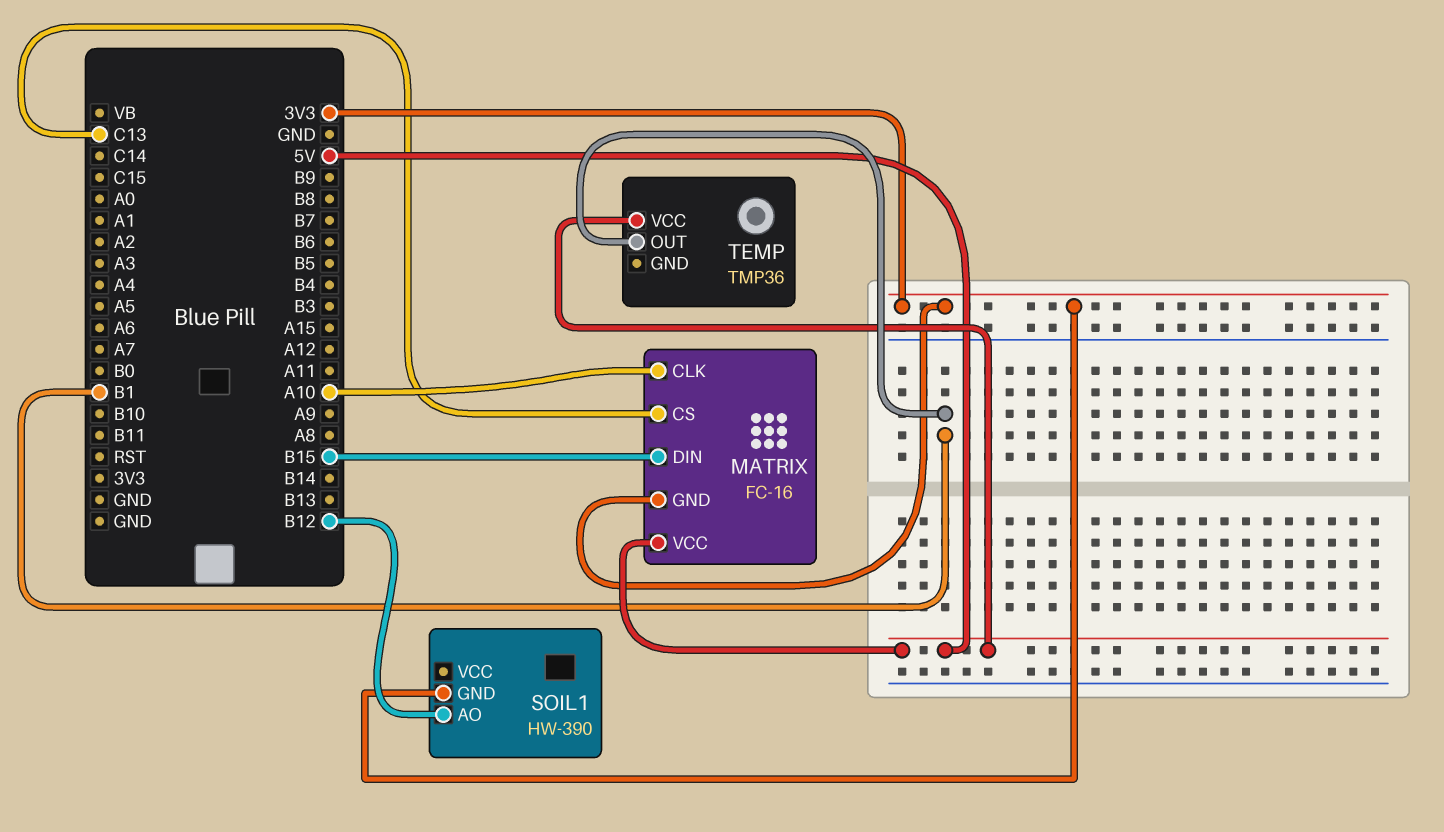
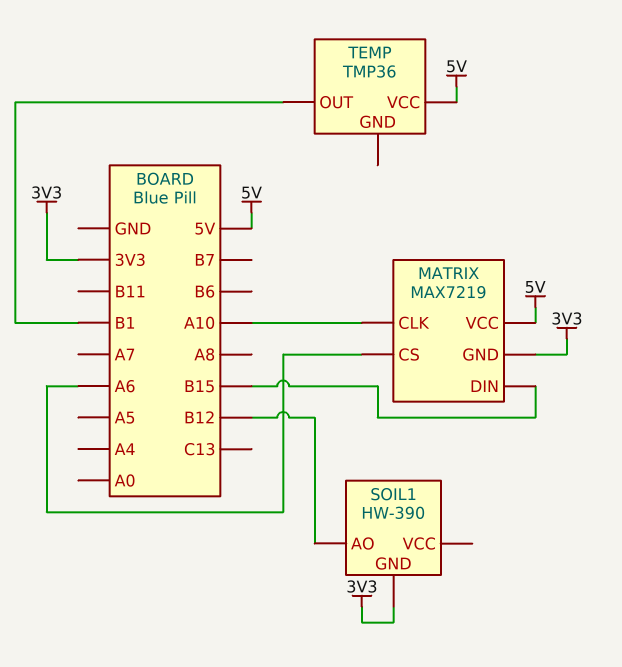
MATRIX: FC-16 -> MAX7219
MATRIX pin CS: C13 -> A6

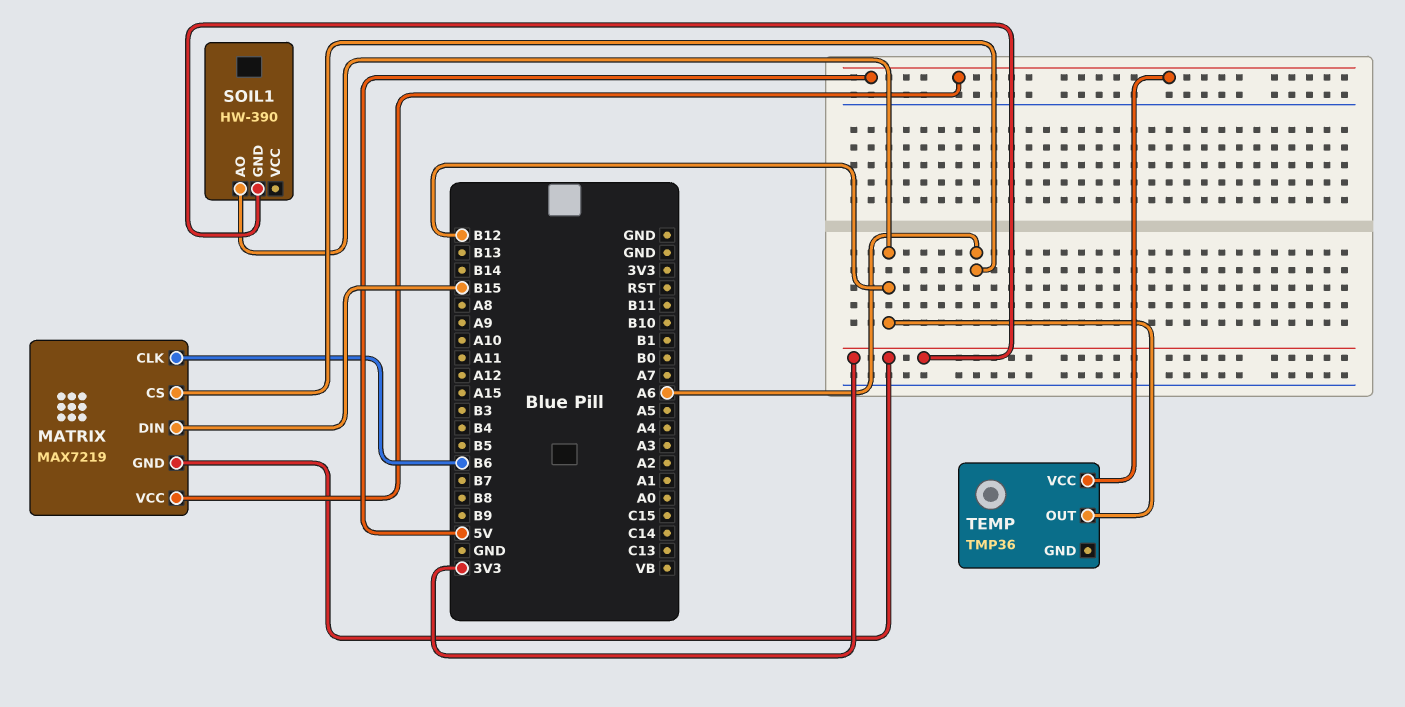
MATRIX pin CLK: A10 -> B6
TEMP pin OUT: B1 -> B12

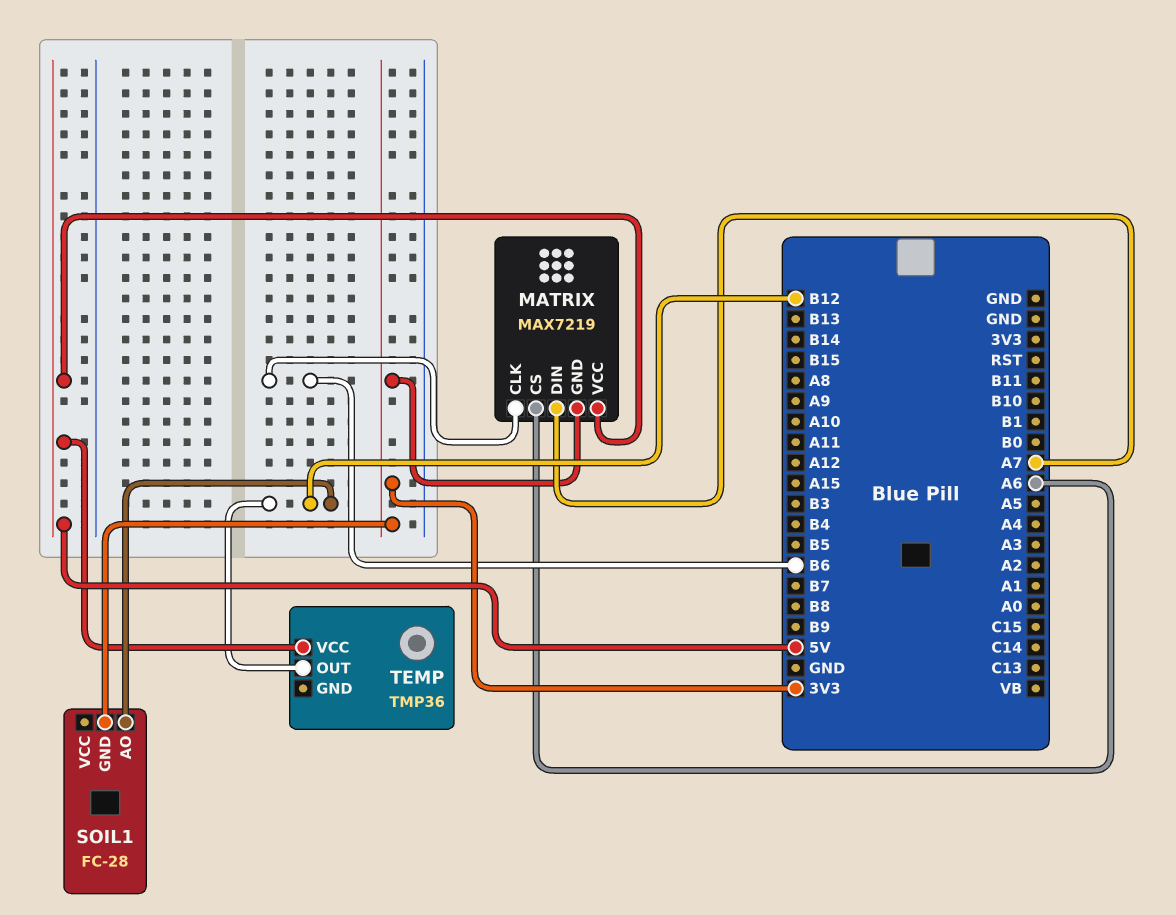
MATRIX pin DIN: B15 -> A7
SOIL1: HW-390 -> FC-28

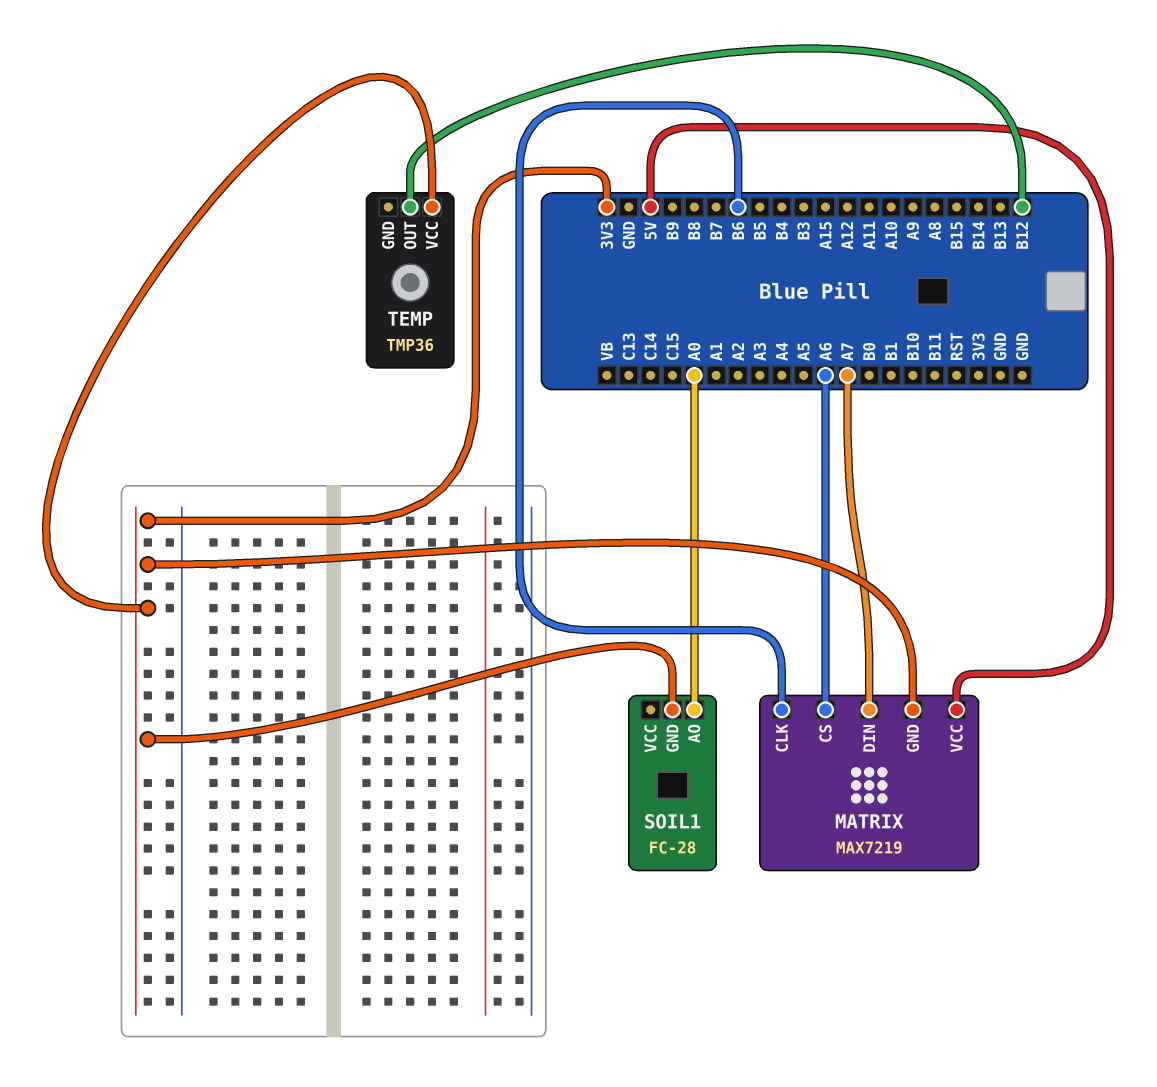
SOIL1 pin AO: B12 -> A0
TEMP pin VCC: 5V -> 3V3

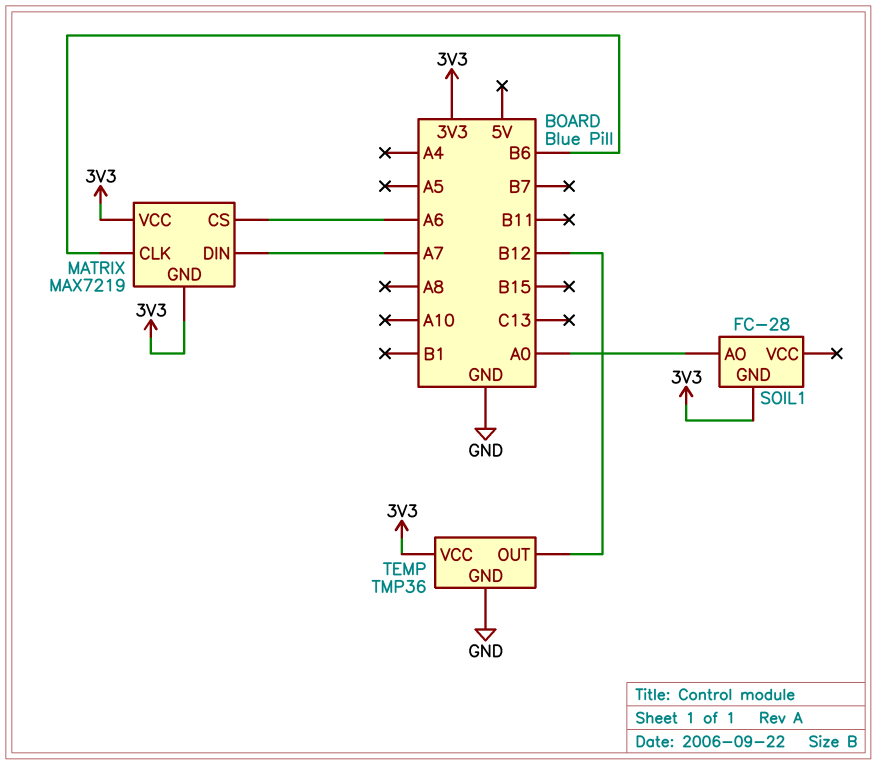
MATRIX pin VCC: 5V -> 3V3
TEMP pin GND: none -> GND

